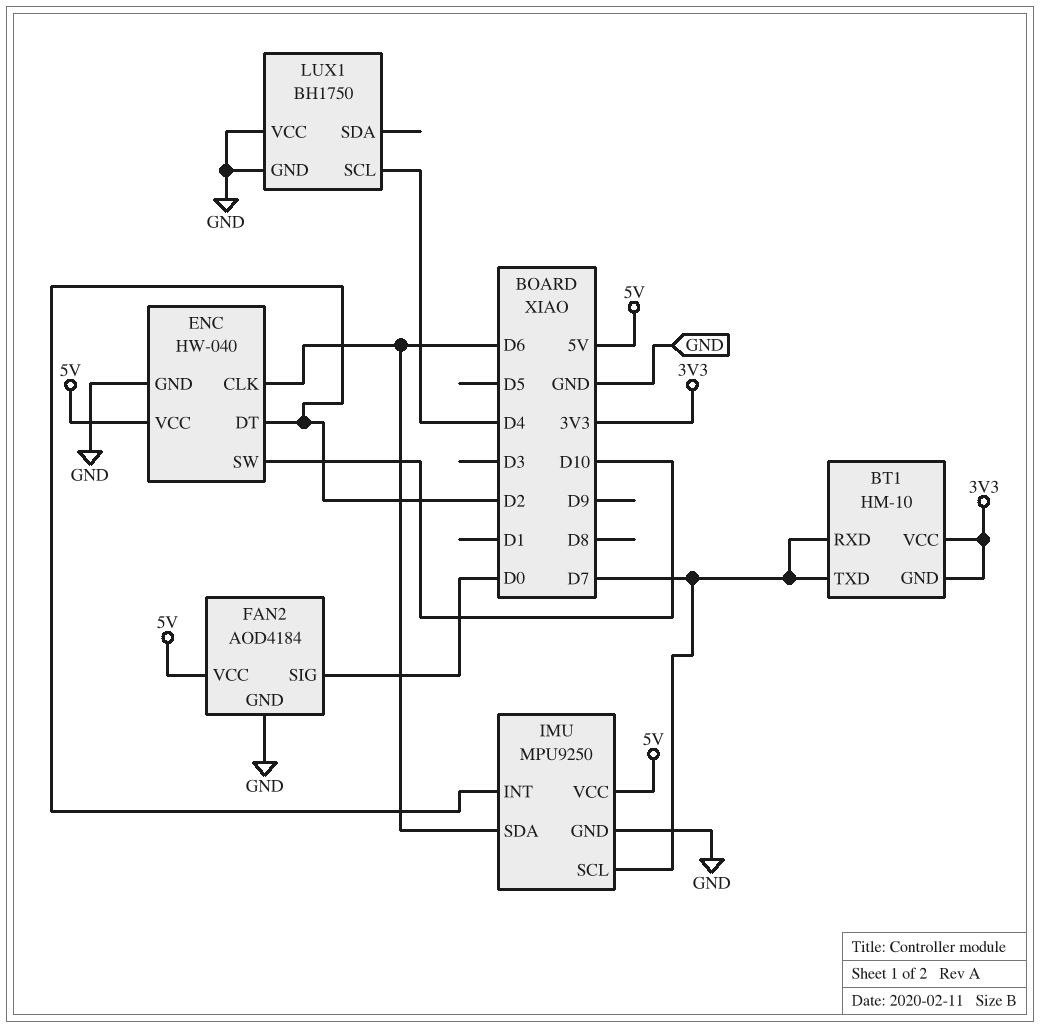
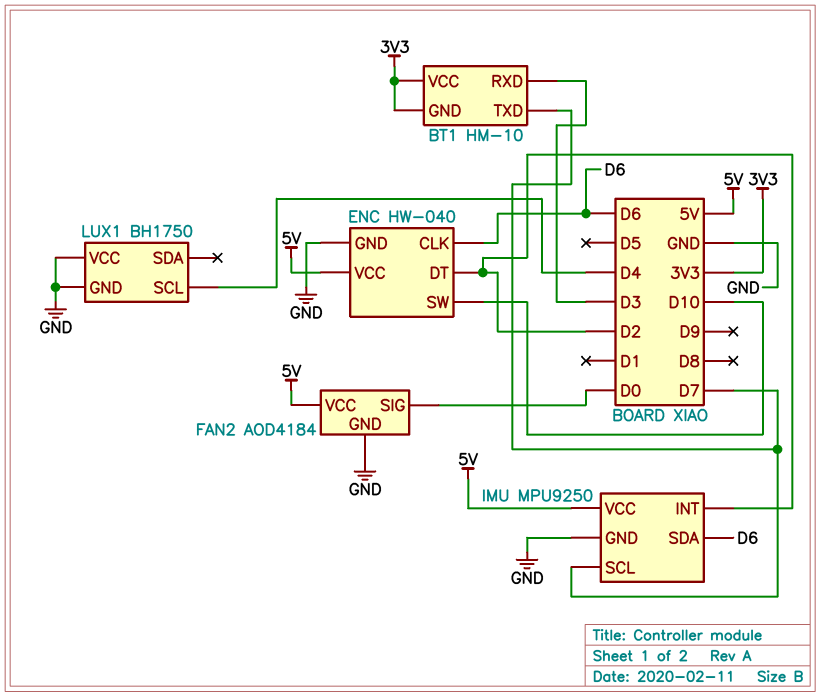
BT1 pin RXD: D7 -> D3

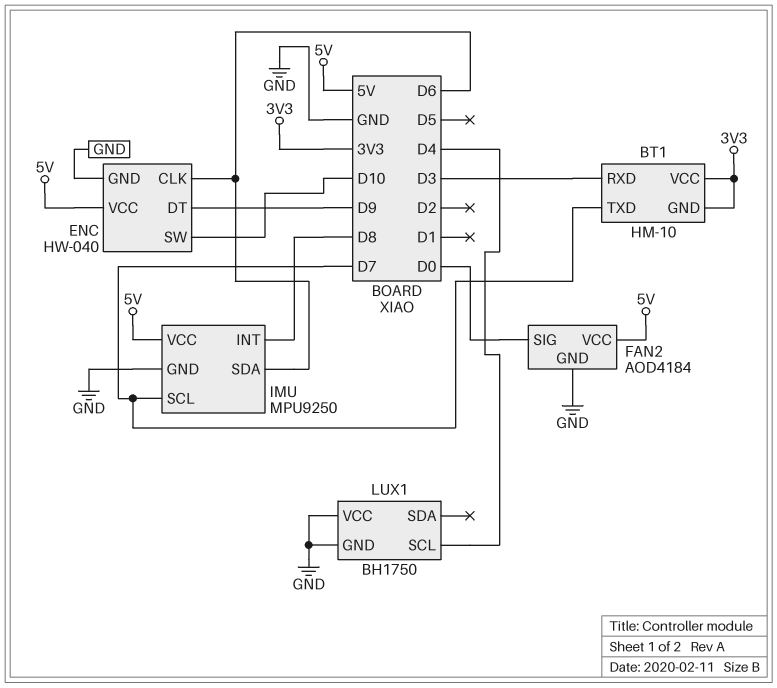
ENC pin DT: D2 -> D9
IMU pin INT: D2 -> D8

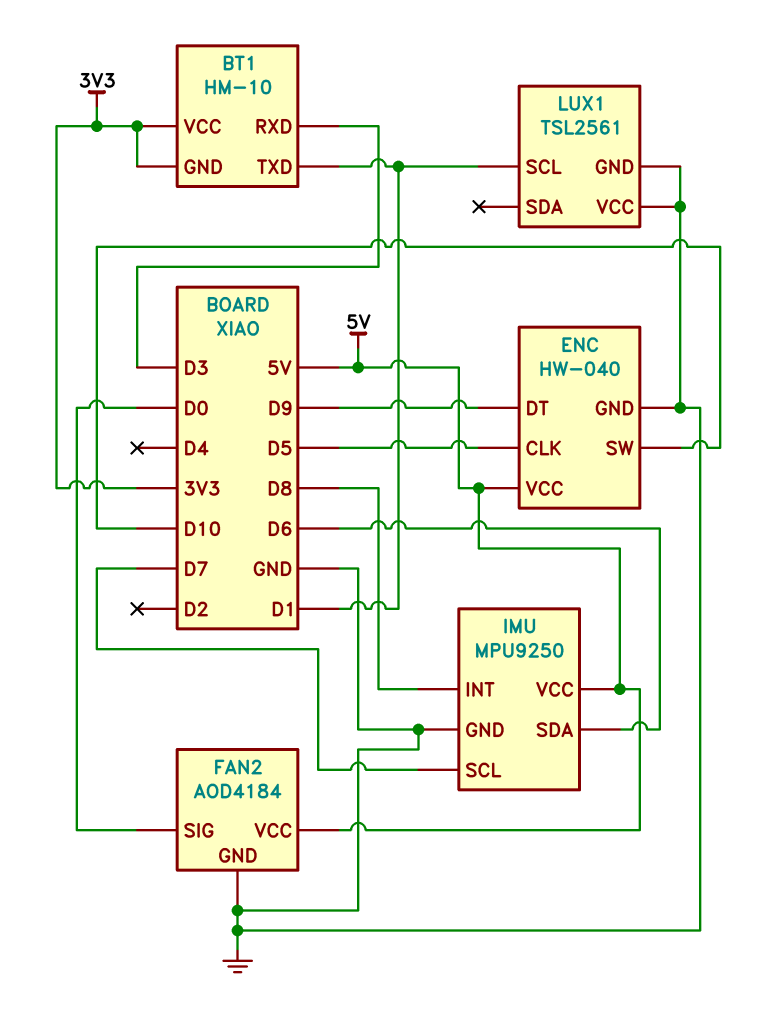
BT1 pin TXD: D7 -> D1
ENC pin CLK: D6 -> D5
LUX1: BH1750 -> TSL2561
LUX1 pin SCL: D4 -> D1

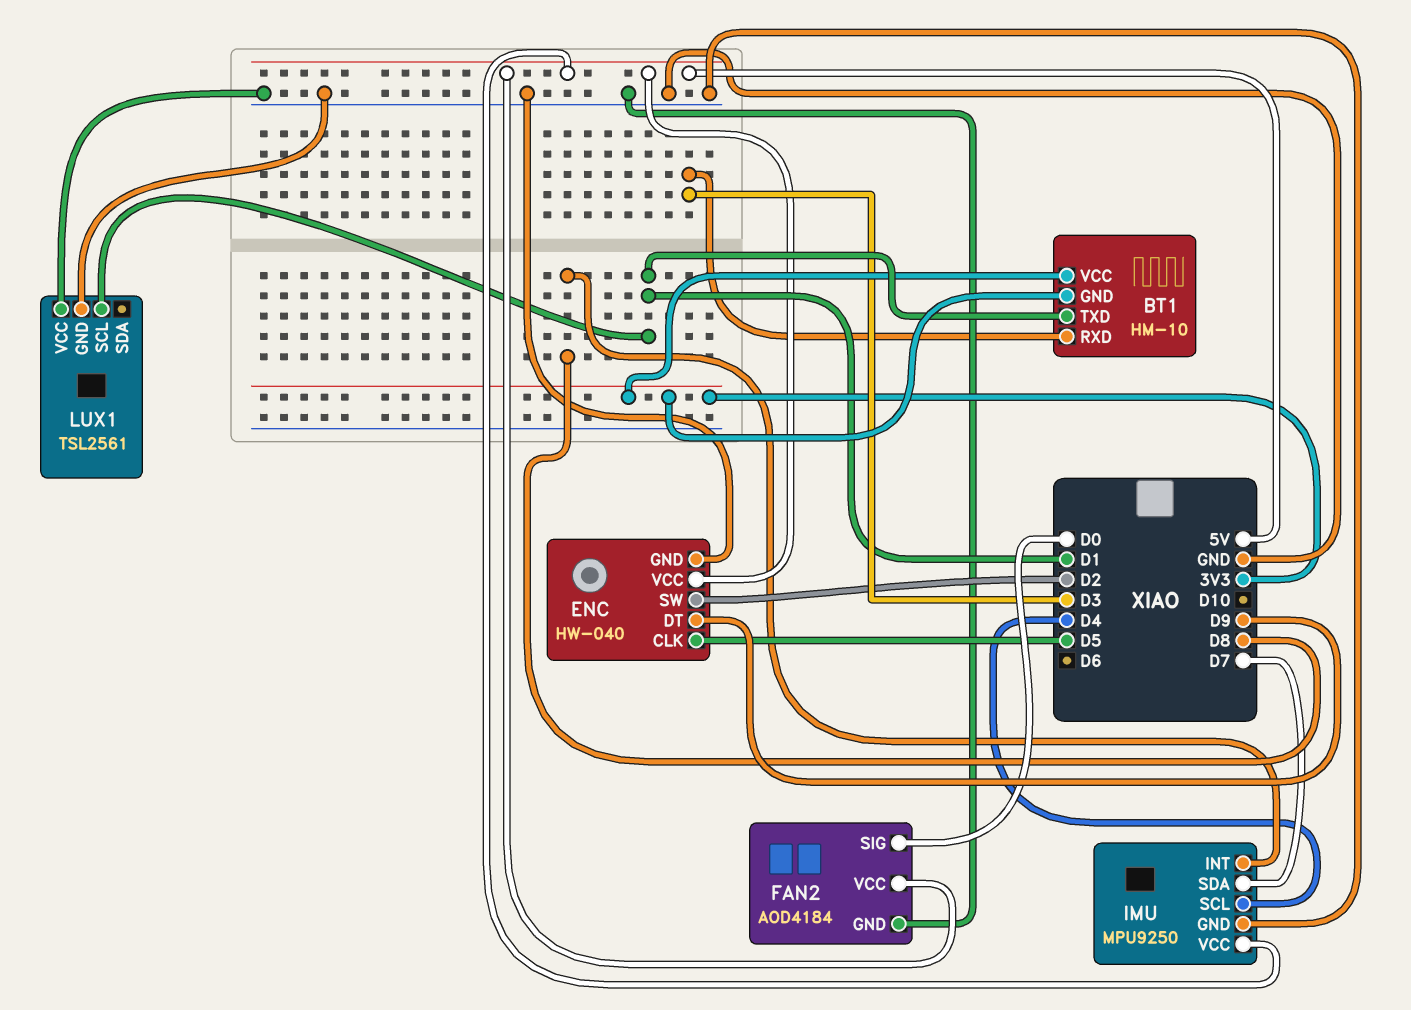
ENC pin SW: D10 -> D2
IMU pin SCL: D7 -> D4
IMU pin SDA: D6 -> D7

